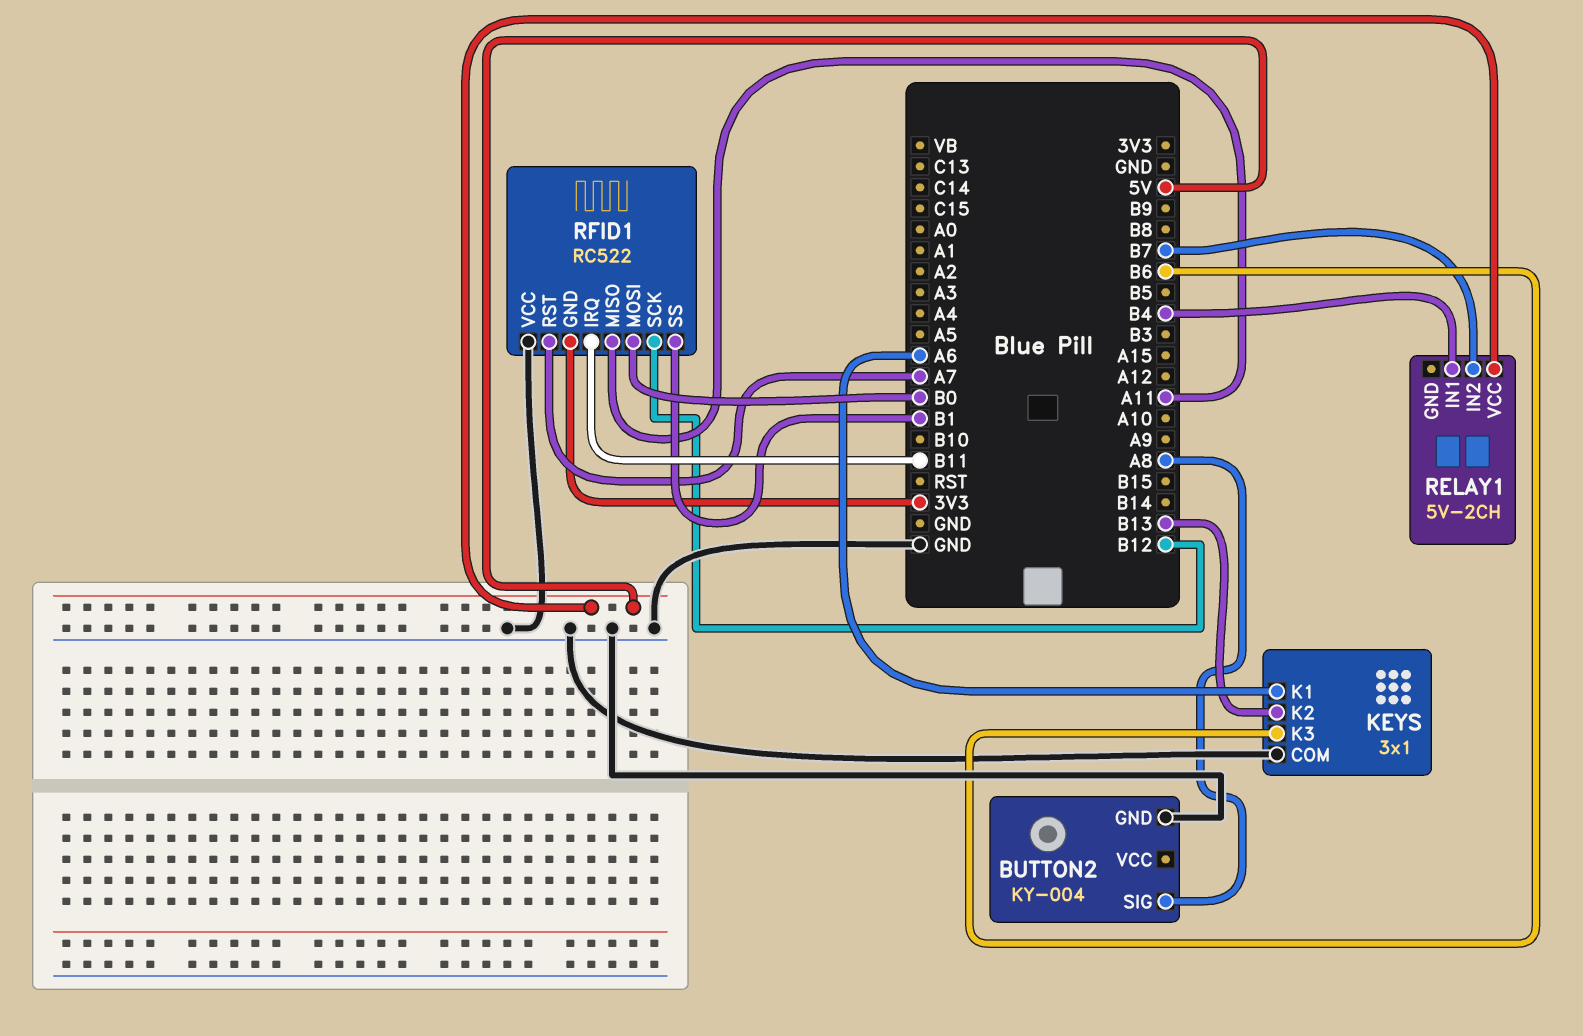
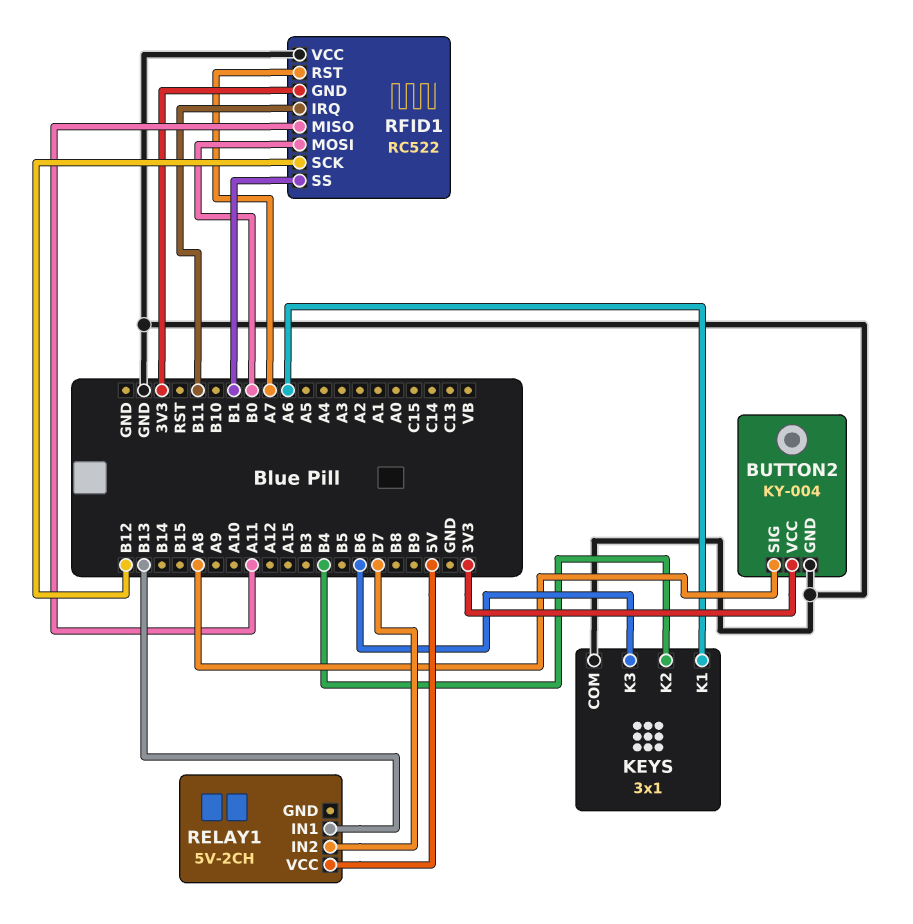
BUTTON2 pin VCC: none -> 3V3
KEYS pin K2: B13 -> B4
RELAY1 pin IN1: B4 -> B13

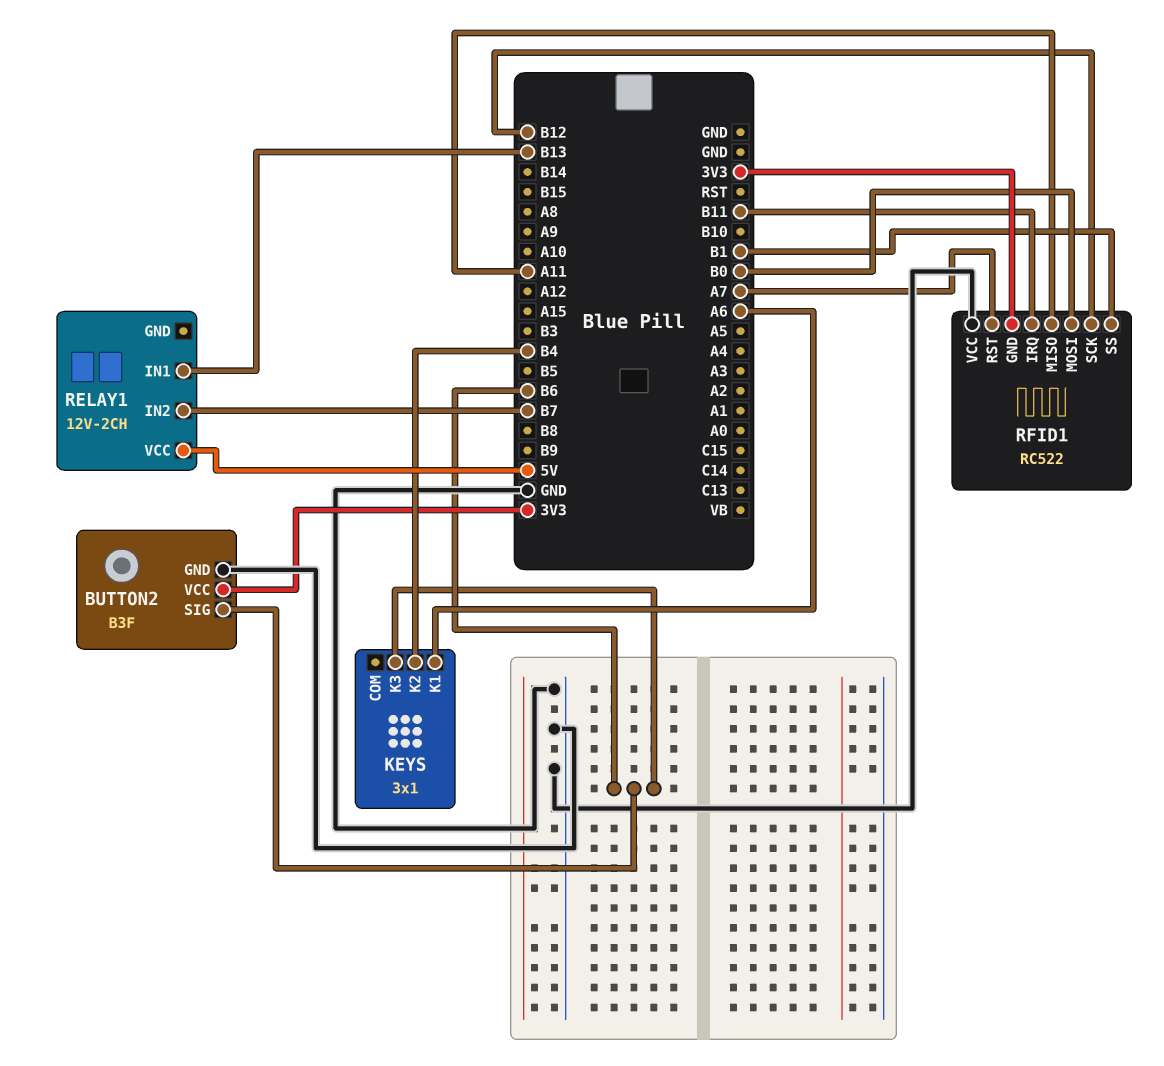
BUTTON2: KY-004 -> B3F
BUTTON2 pin SIG: A8 -> B6
KEYS pin COM: GND -> none
RELAY1: 5V-2CH -> 12V-2CH

